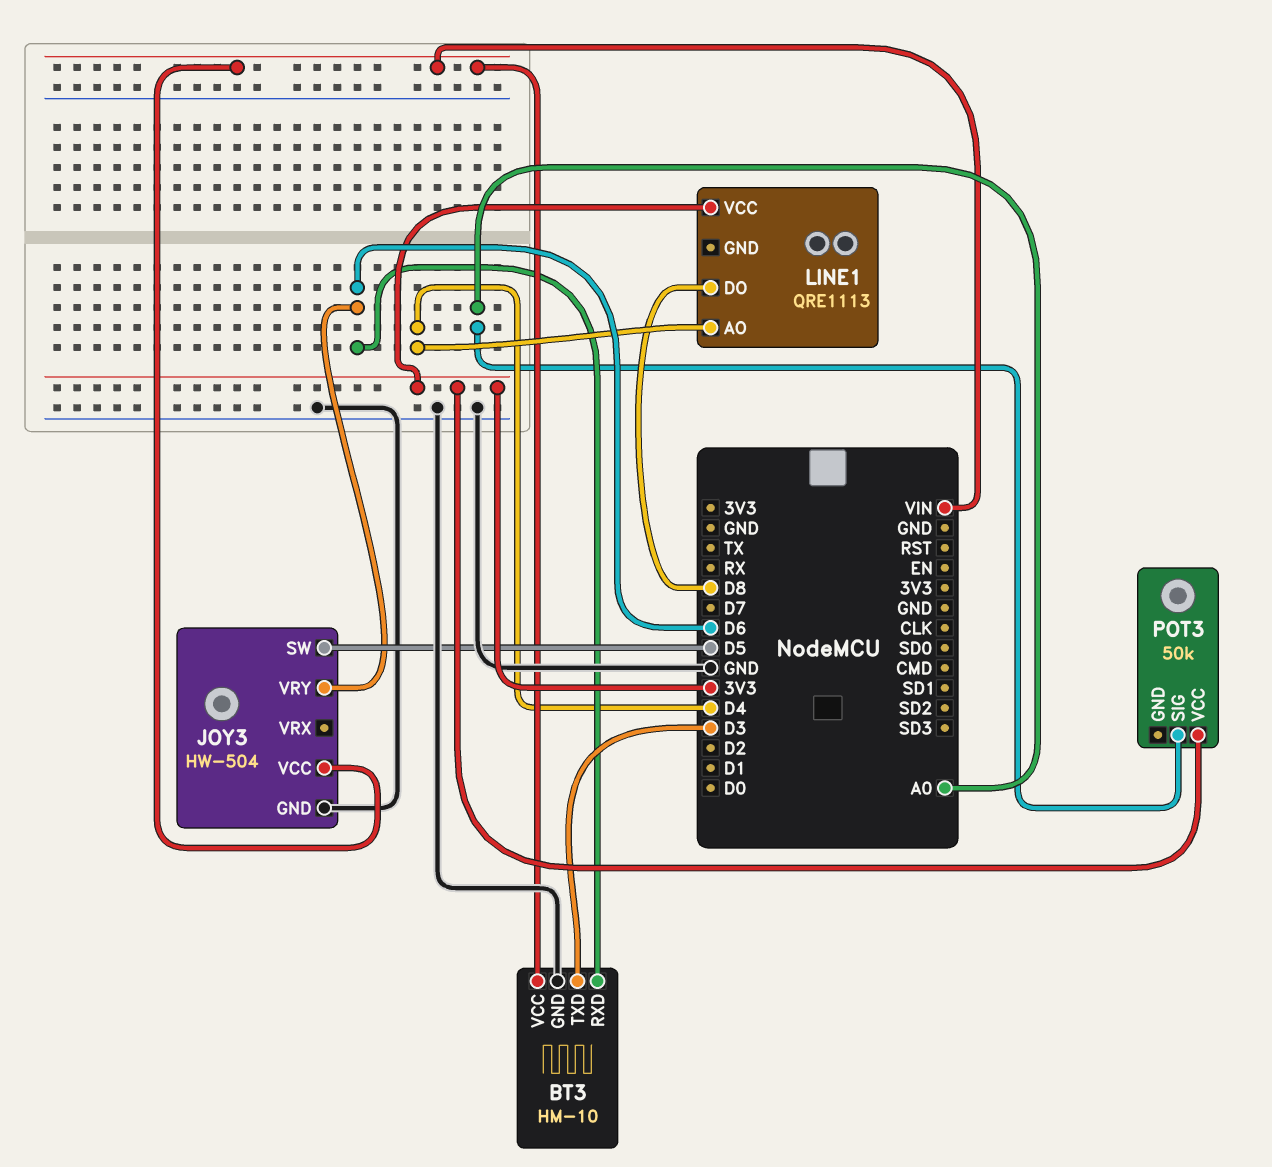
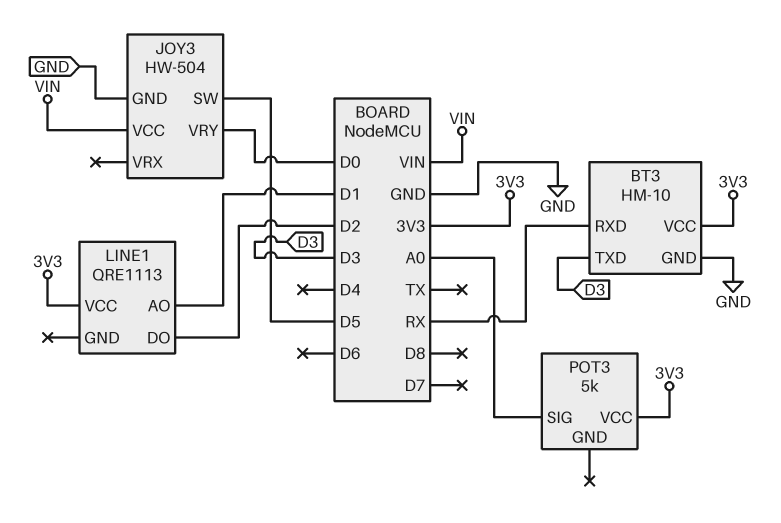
BT3 pin RXD: D6 -> RX
BT3 pin VCC: VIN -> 3V3
JOY3 pin VRY: D6 -> D0
LINE1 pin AO: D4 -> D1
LINE1 pin DO: D8 -> D2
POT3: 50k -> 5k

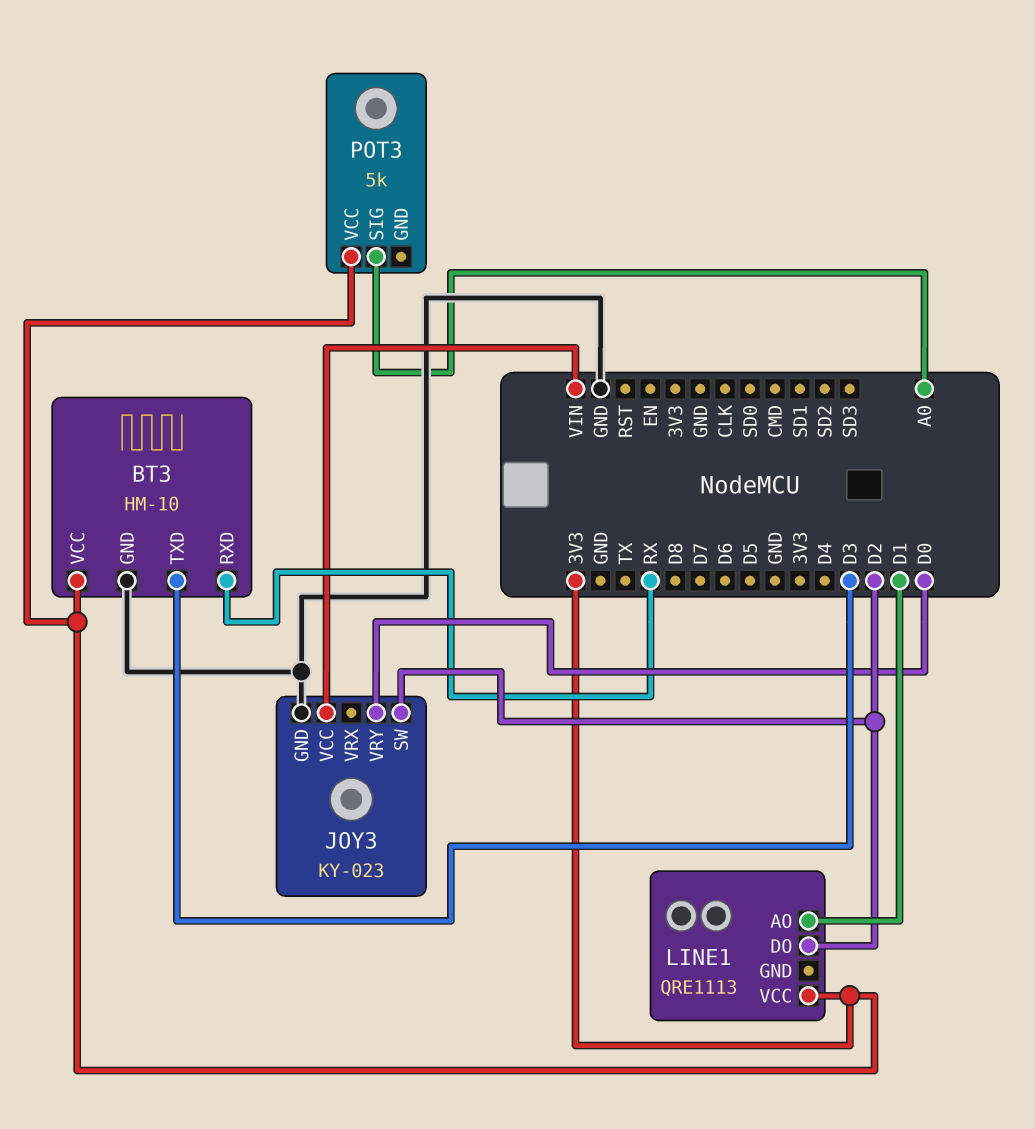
JOY3: HW-504 -> KY-023
JOY3 pin SW: D5 -> D2

